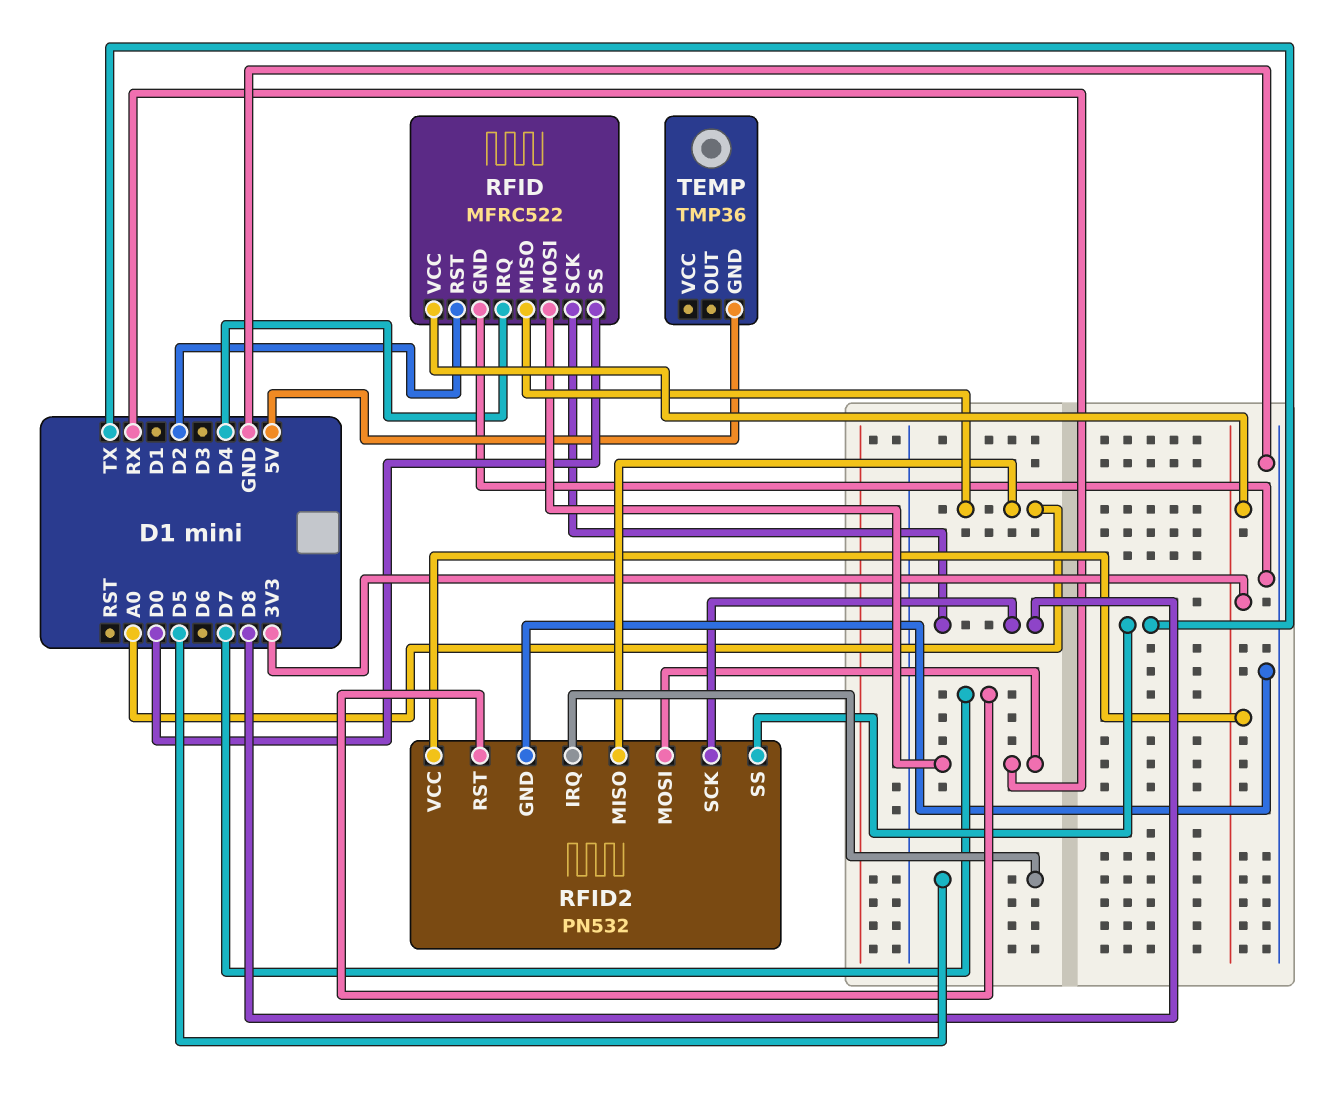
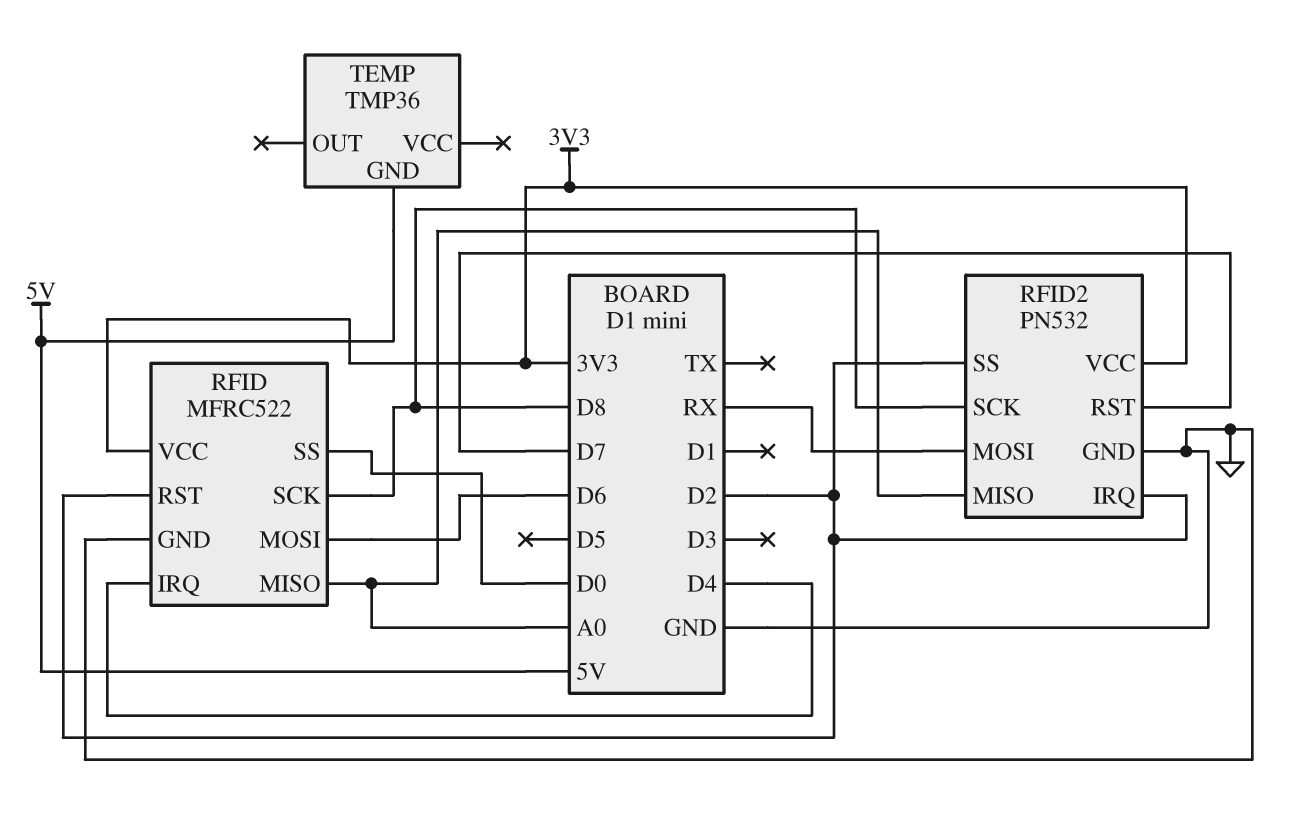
RFID pin MOSI: RX -> D6
RFID2 pin IRQ: D5 -> D2
RFID2 pin SS: TX -> D2

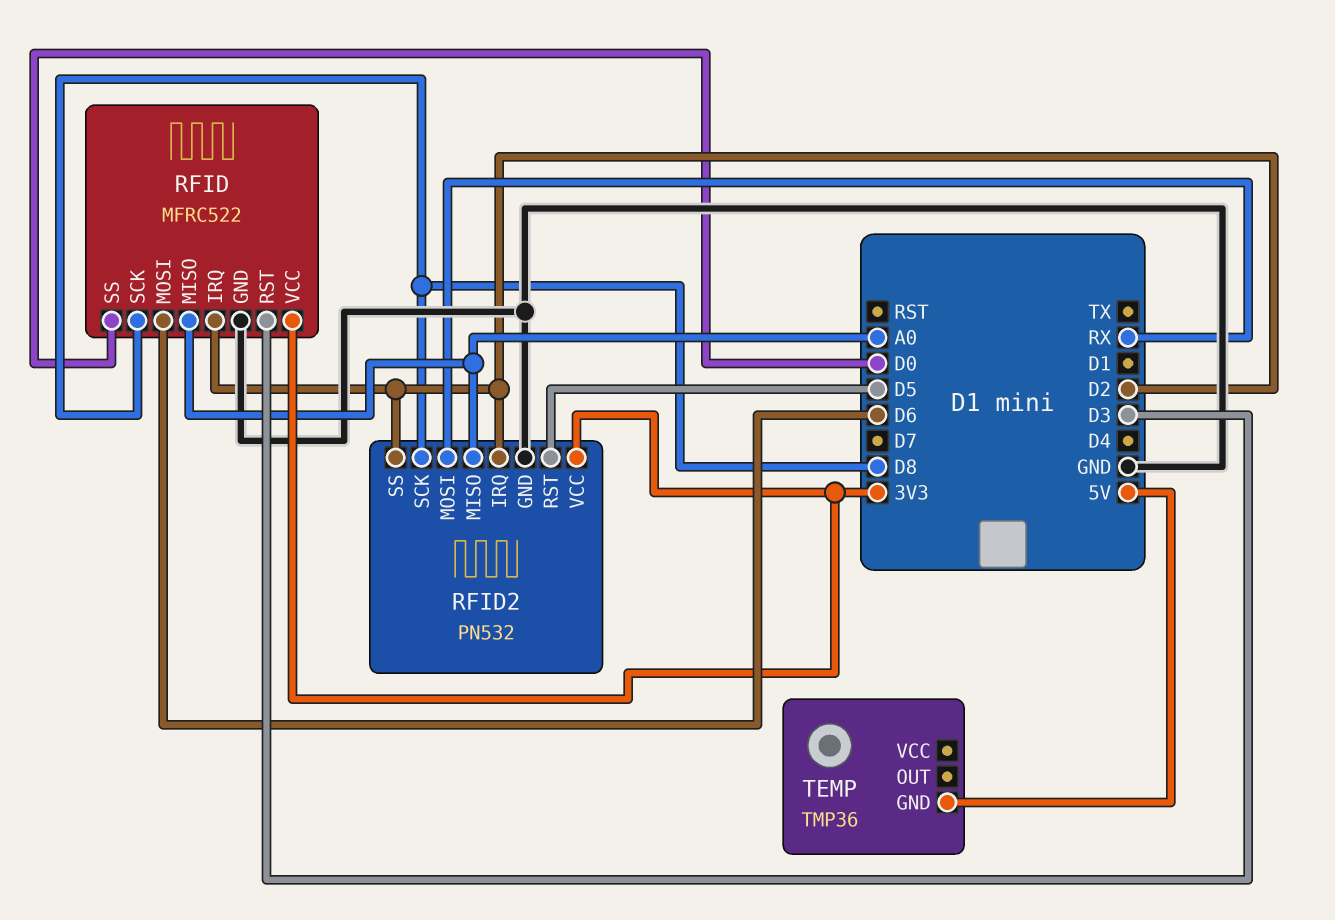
RFID pin IRQ: D4 -> D2
RFID pin RST: D2 -> D3
RFID2 pin RST: D7 -> D5

